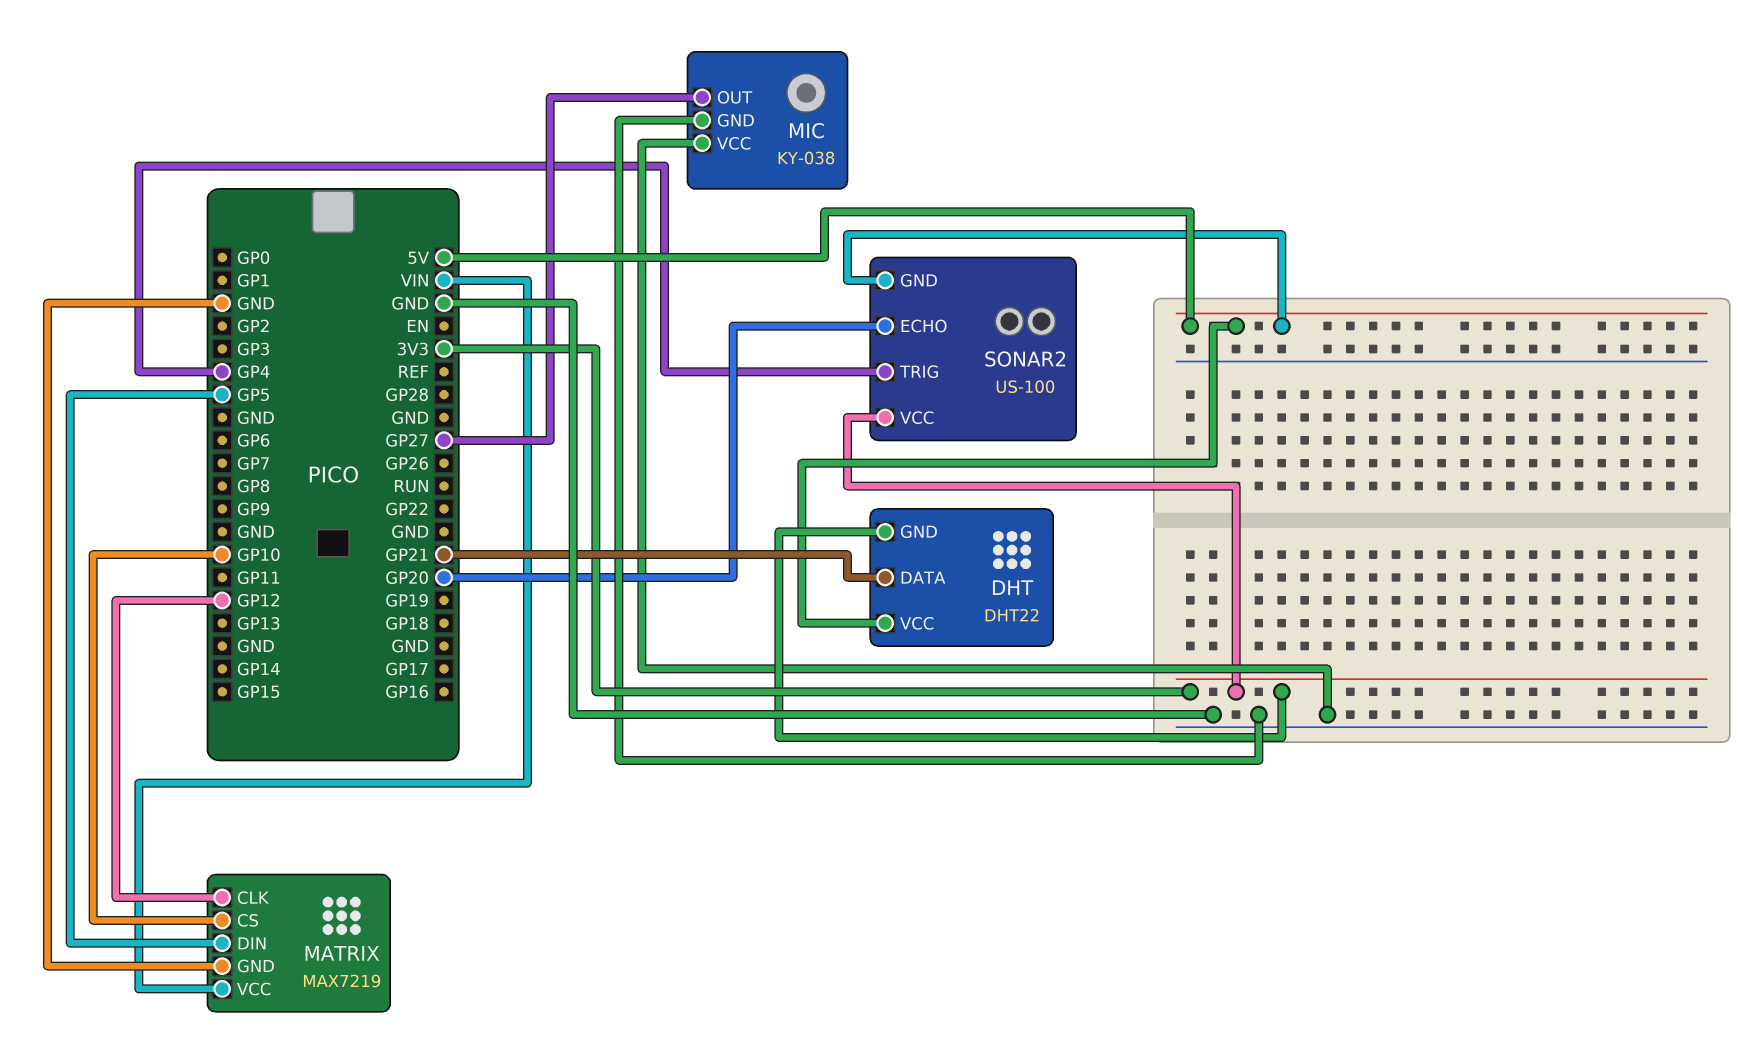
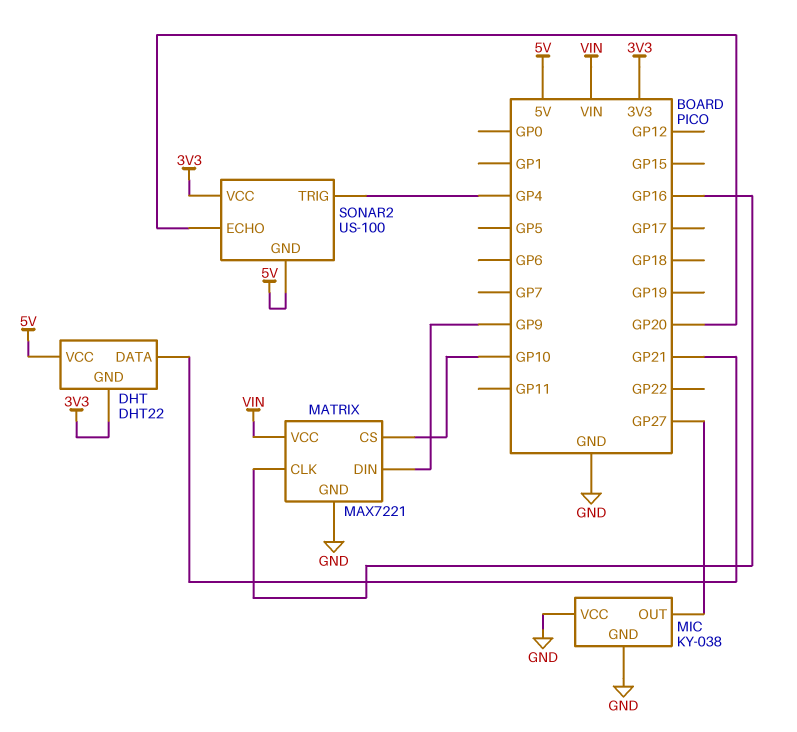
MATRIX: MAX7219 -> MAX7221
MATRIX pin CLK: GP12 -> GP16
MATRIX pin DIN: GP5 -> GP9

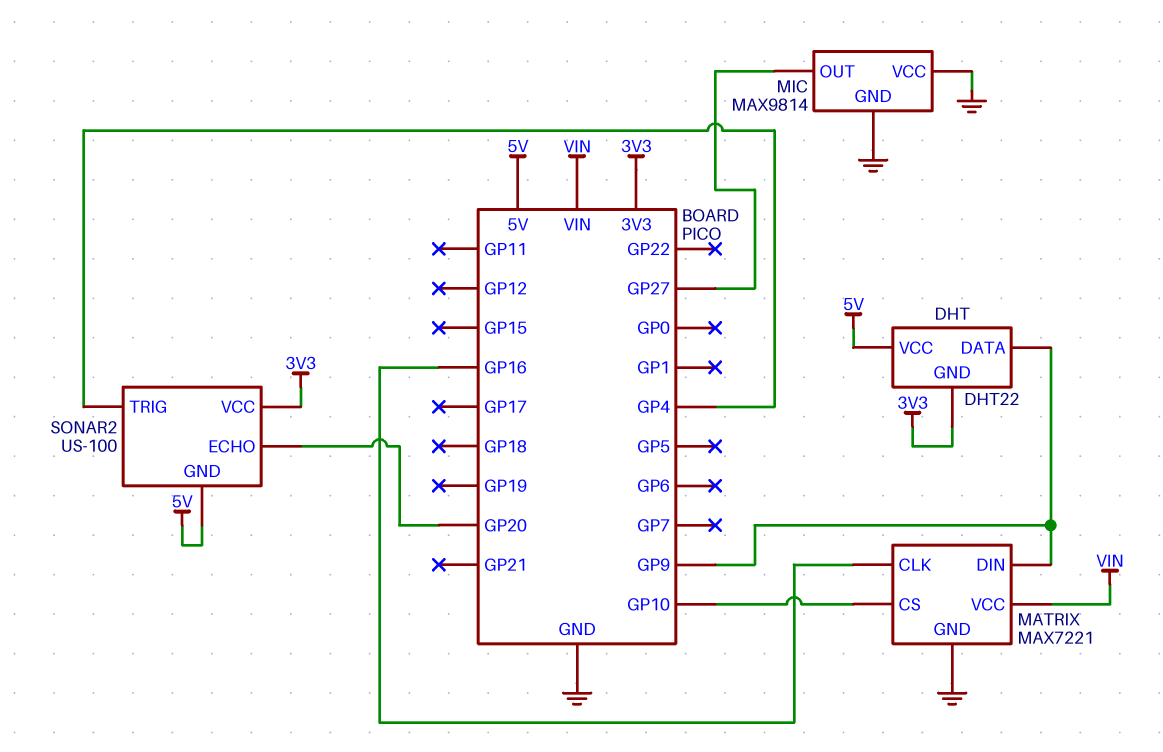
DHT pin DATA: GP21 -> GP9
MIC: KY-038 -> MAX9814

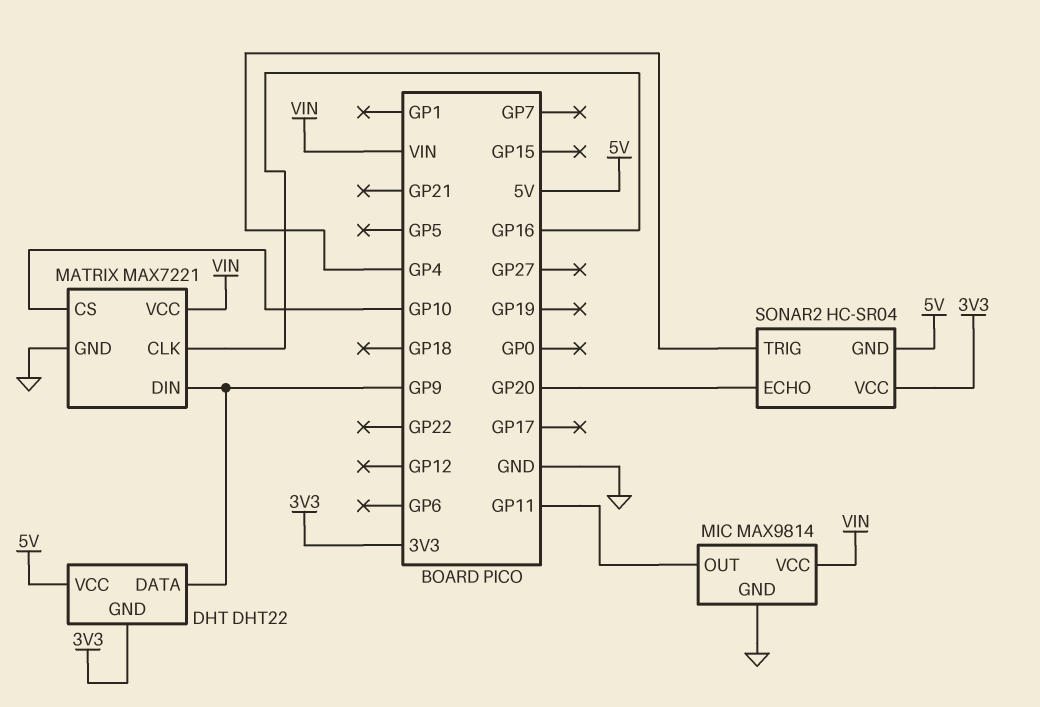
MIC pin OUT: GP27 -> GP11
MIC pin VCC: GND -> VIN
SONAR2: US-100 -> HC-SR04

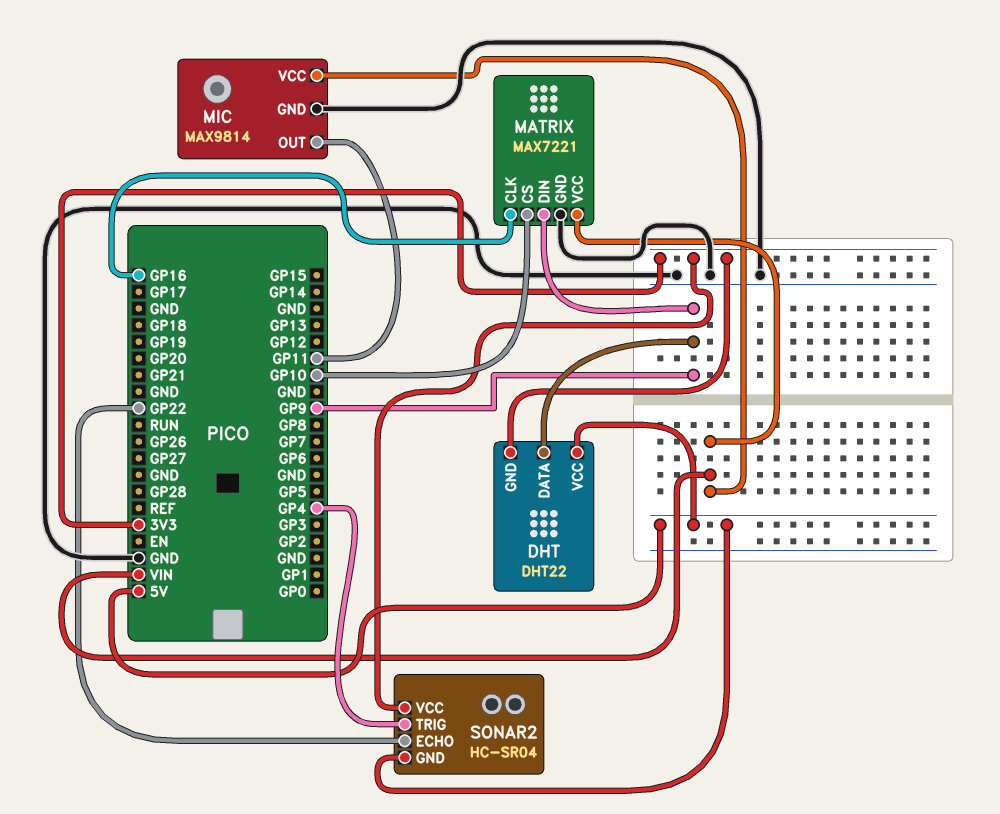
SONAR2 pin ECHO: GP20 -> GP22

